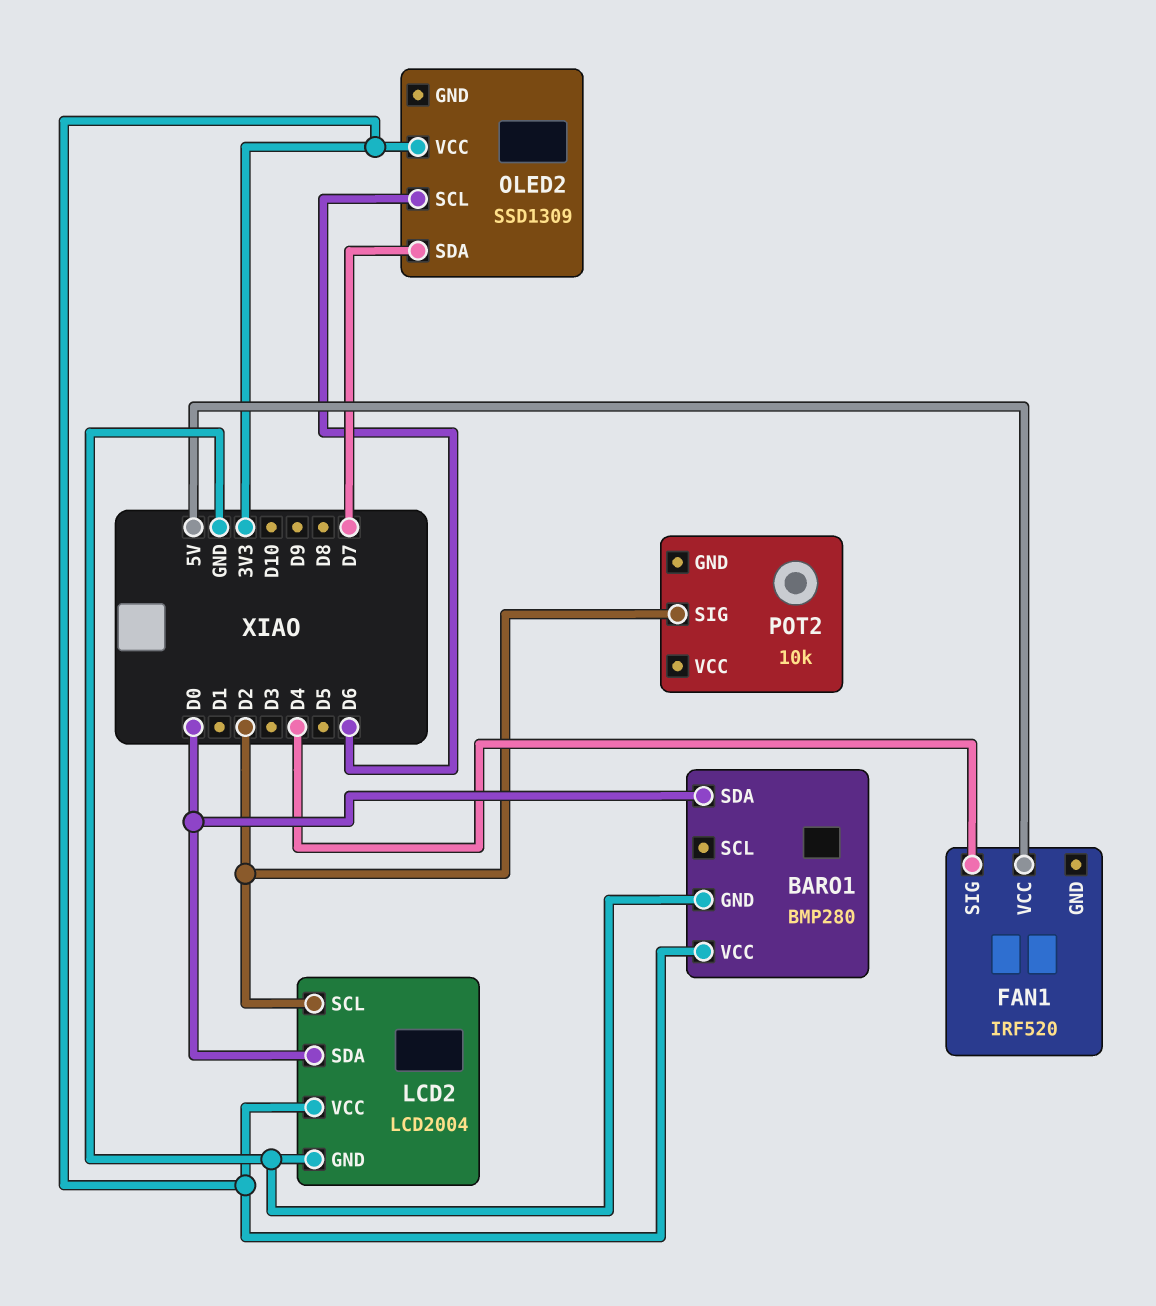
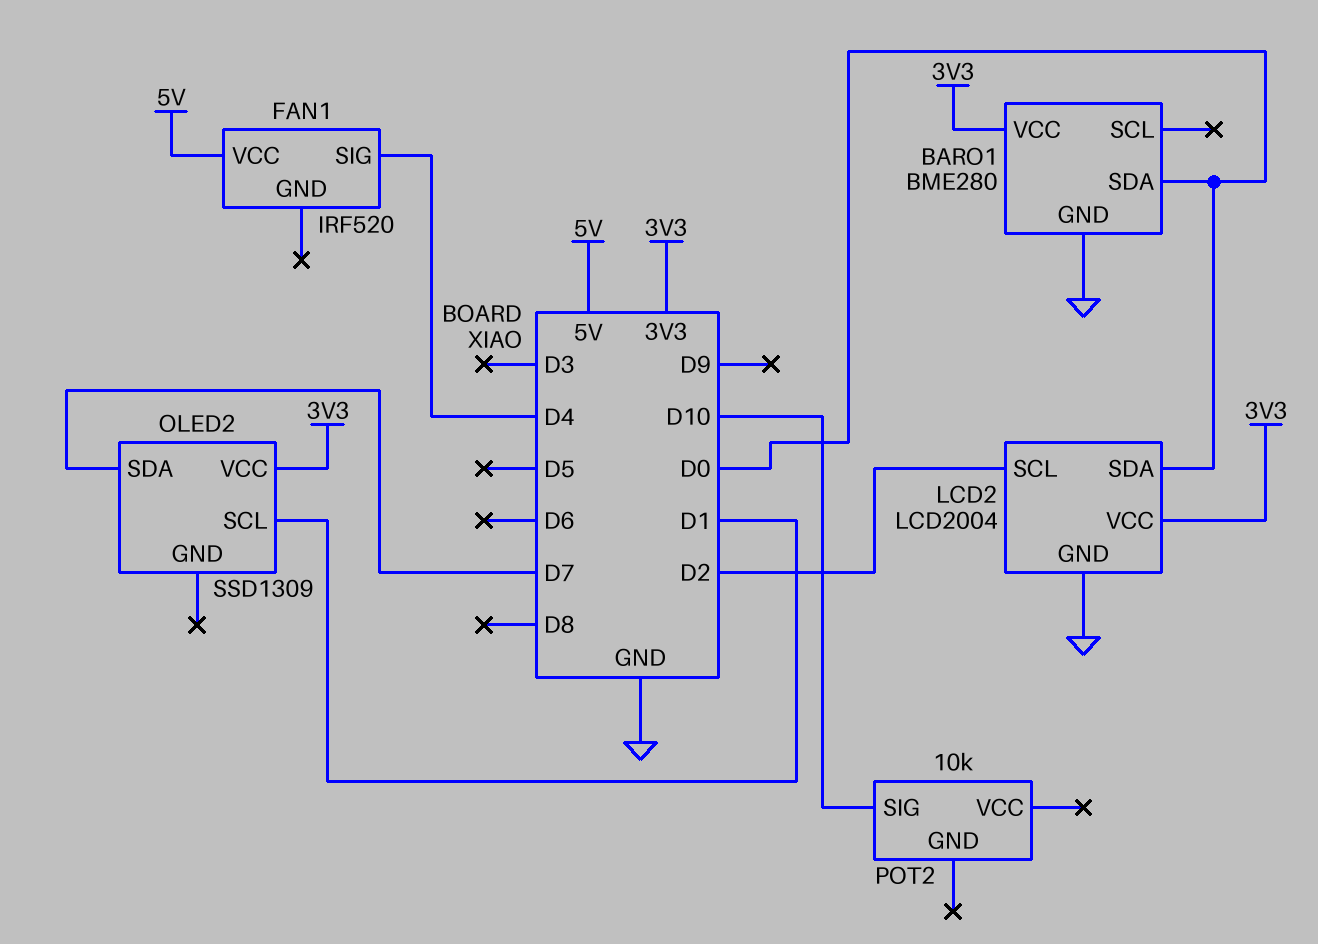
BARO1: BMP280 -> BME280
OLED2 pin SCL: D6 -> D1
POT2 pin SIG: D2 -> D10

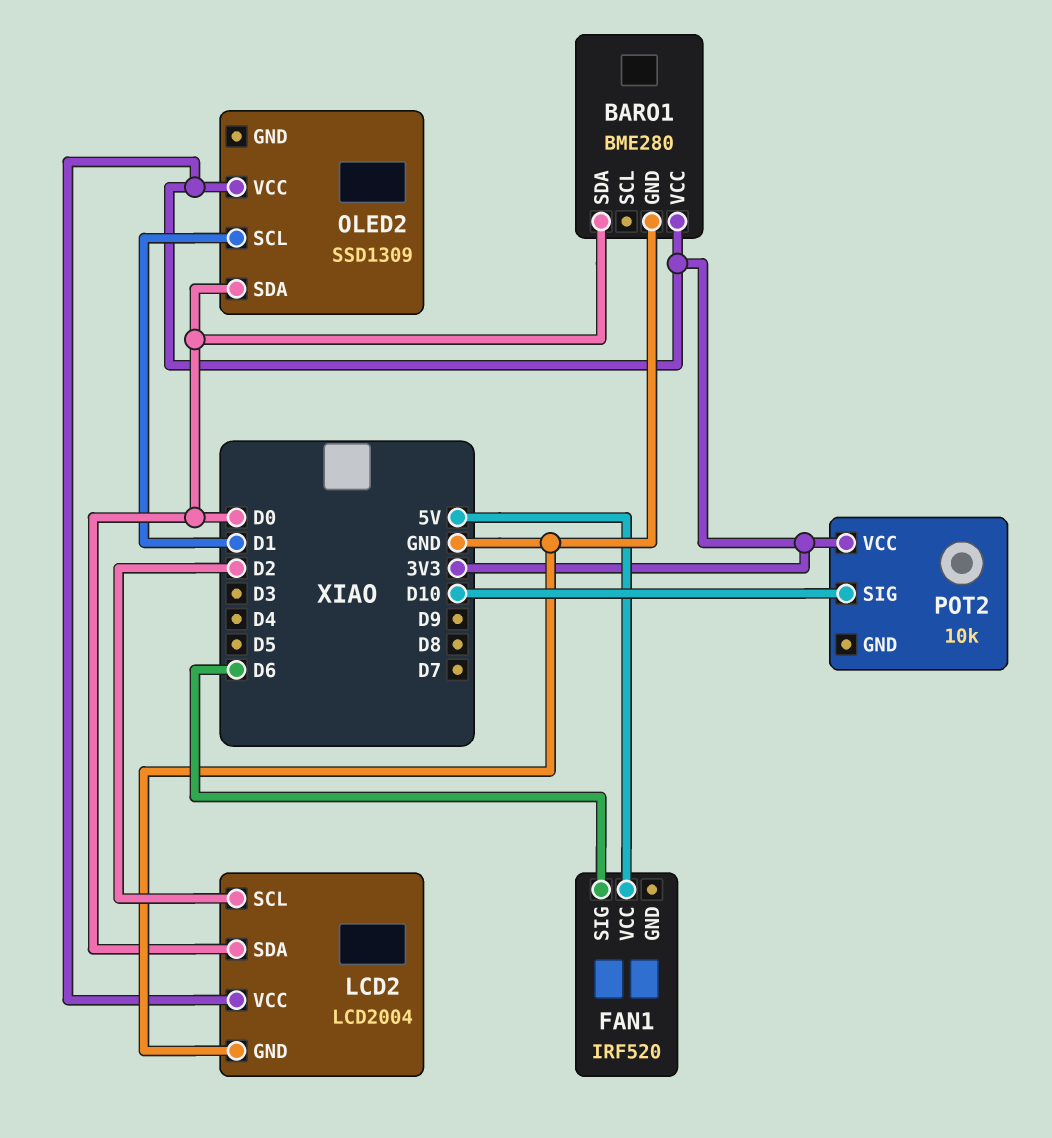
FAN1 pin SIG: D4 -> D6
OLED2 pin SDA: D7 -> D0
POT2 pin VCC: none -> 3V3

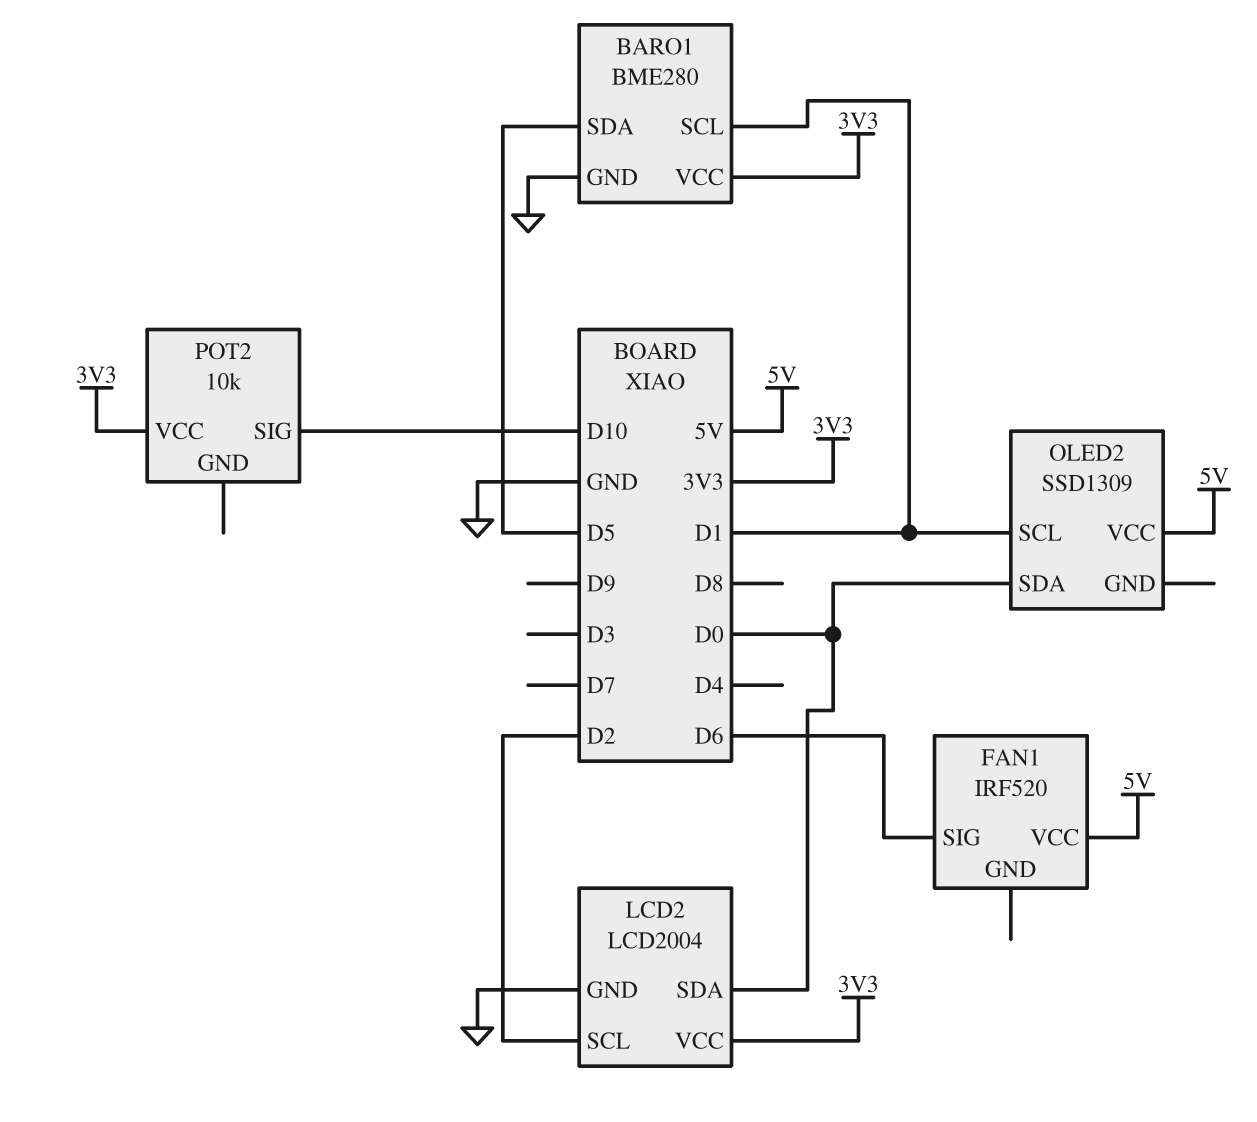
BARO1 pin SCL: none -> D1
BARO1 pin SDA: D0 -> D5
OLED2 pin VCC: 3V3 -> 5V

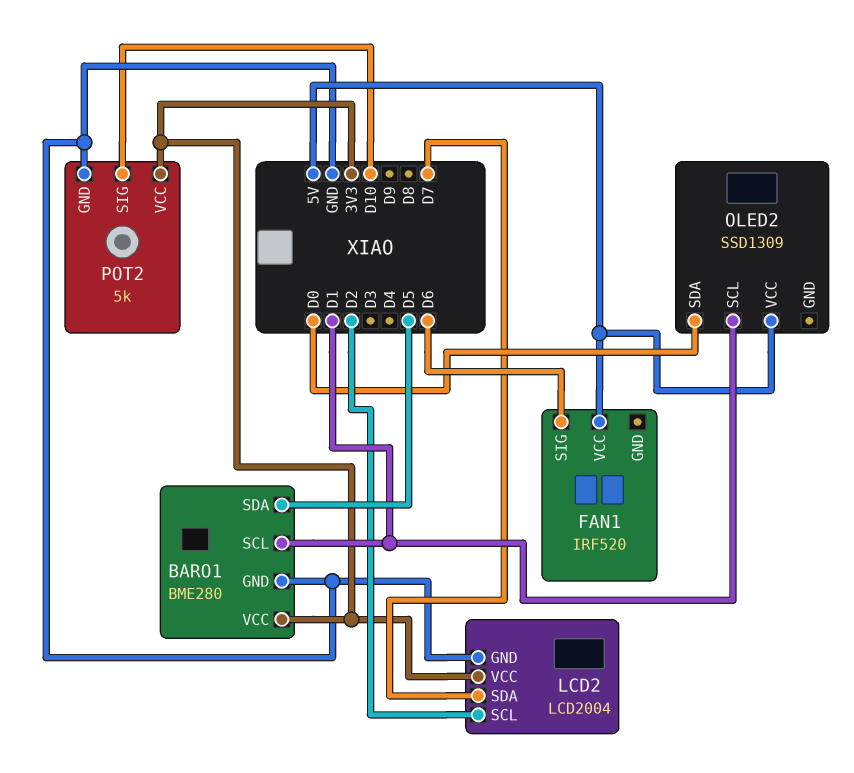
LCD2 pin SDA: D0 -> D7
POT2: 10k -> 5k
POT2 pin GND: none -> GND

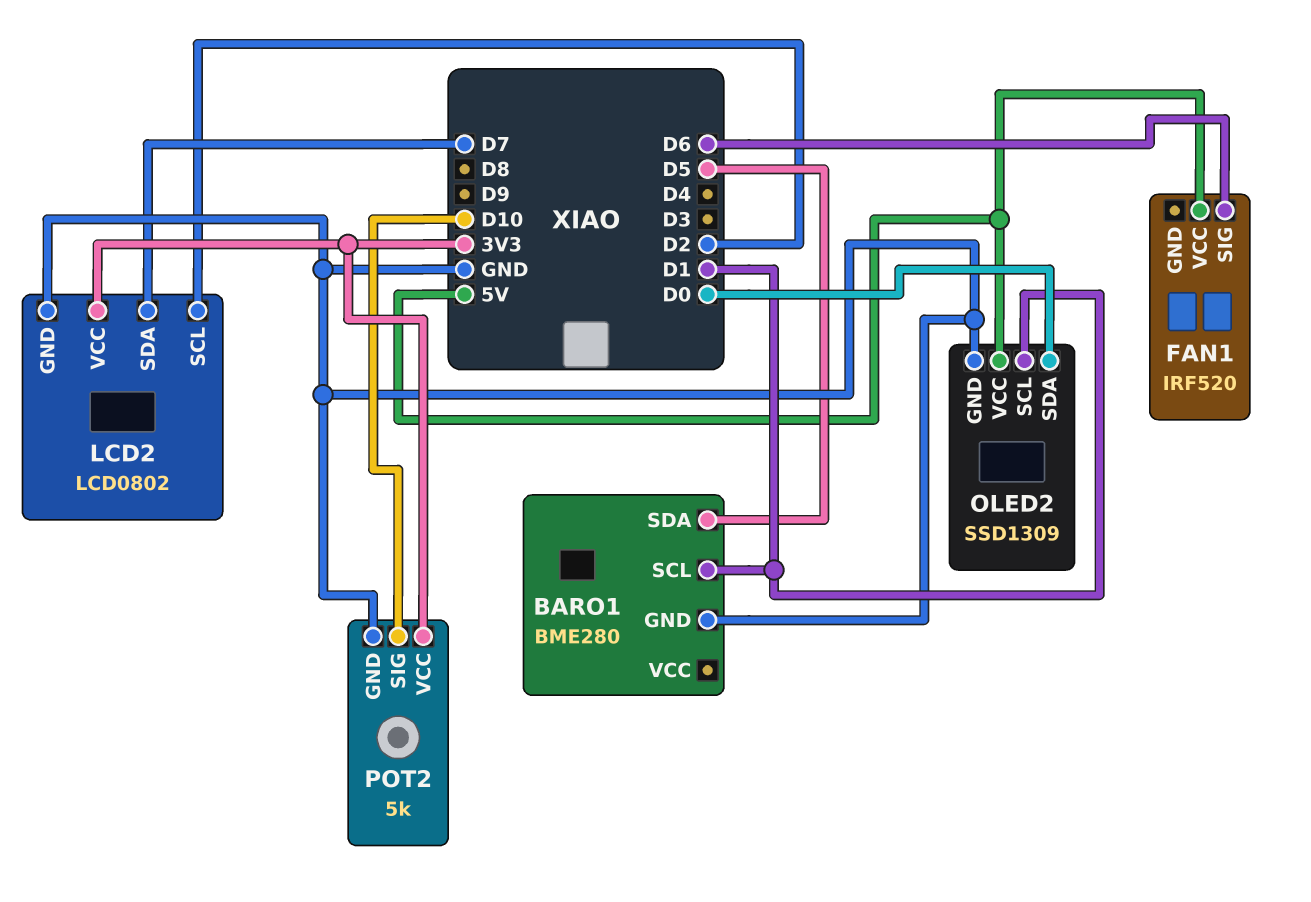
BARO1 pin VCC: 3V3 -> none
LCD2: LCD2004 -> LCD0802
OLED2 pin GND: none -> GND

